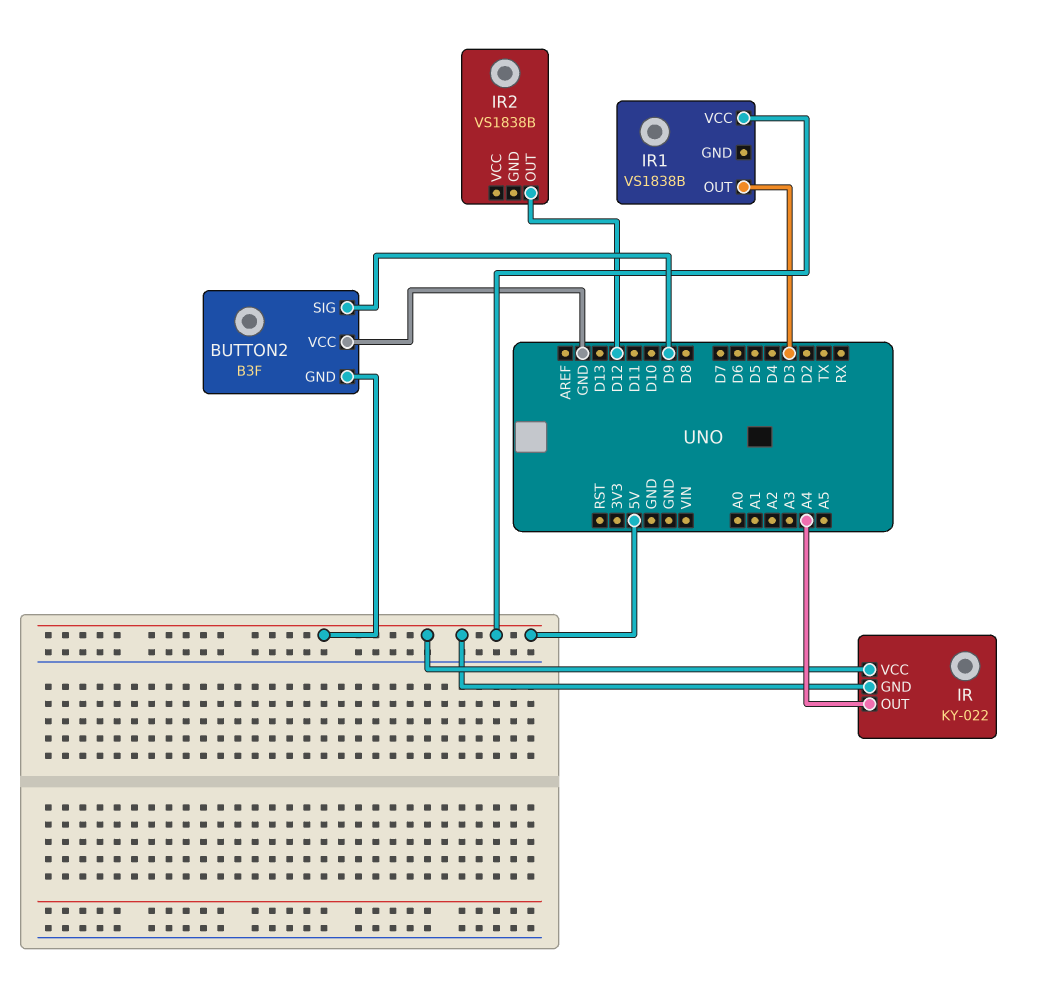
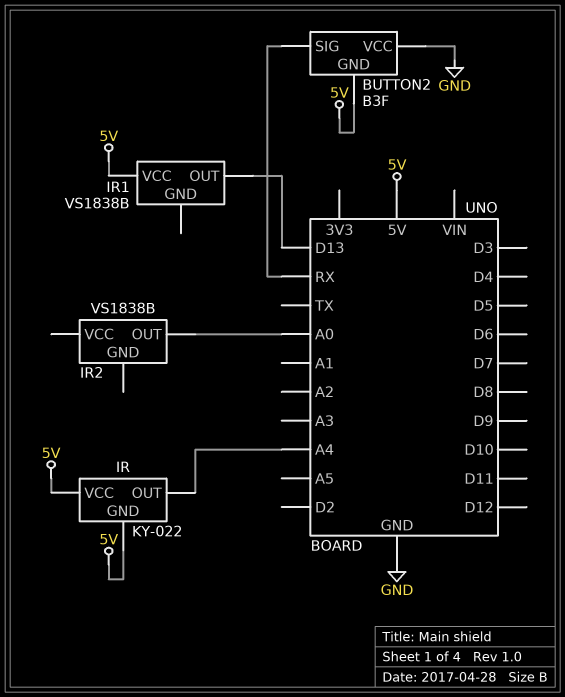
BUTTON2 pin SIG: D9 -> RX
IR1 pin OUT: D3 -> D13
IR2 pin OUT: D12 -> A0

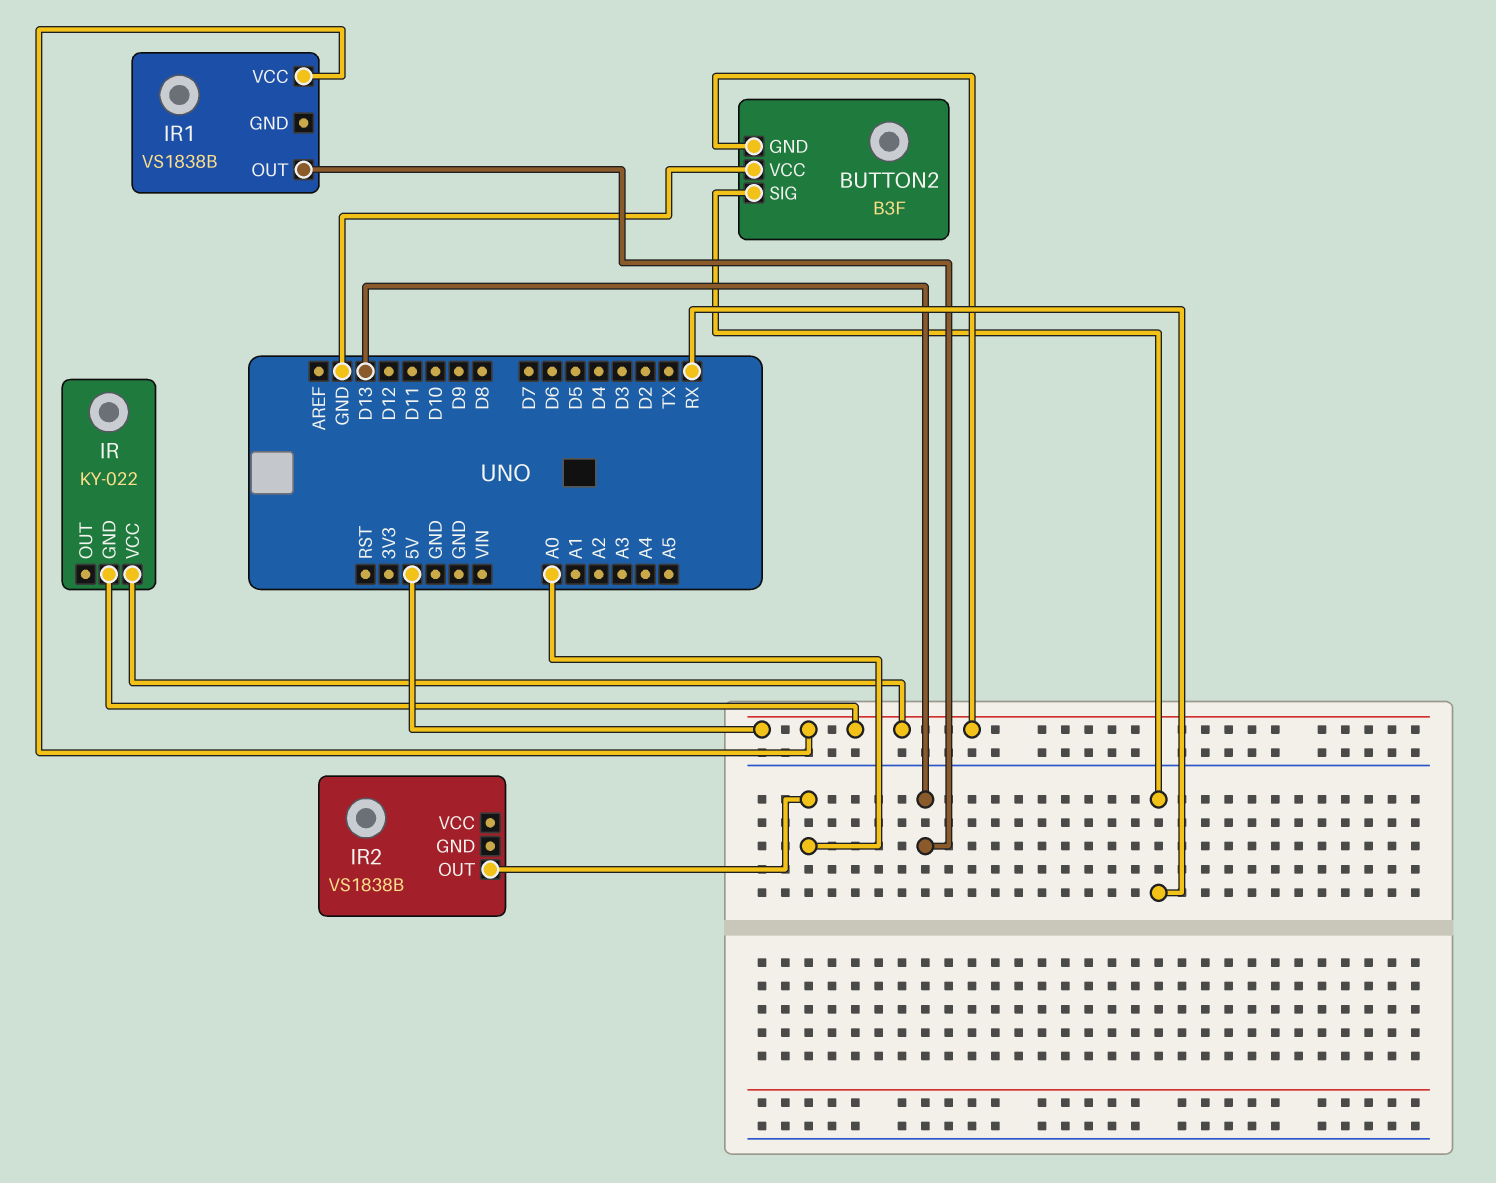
IR pin OUT: A4 -> none

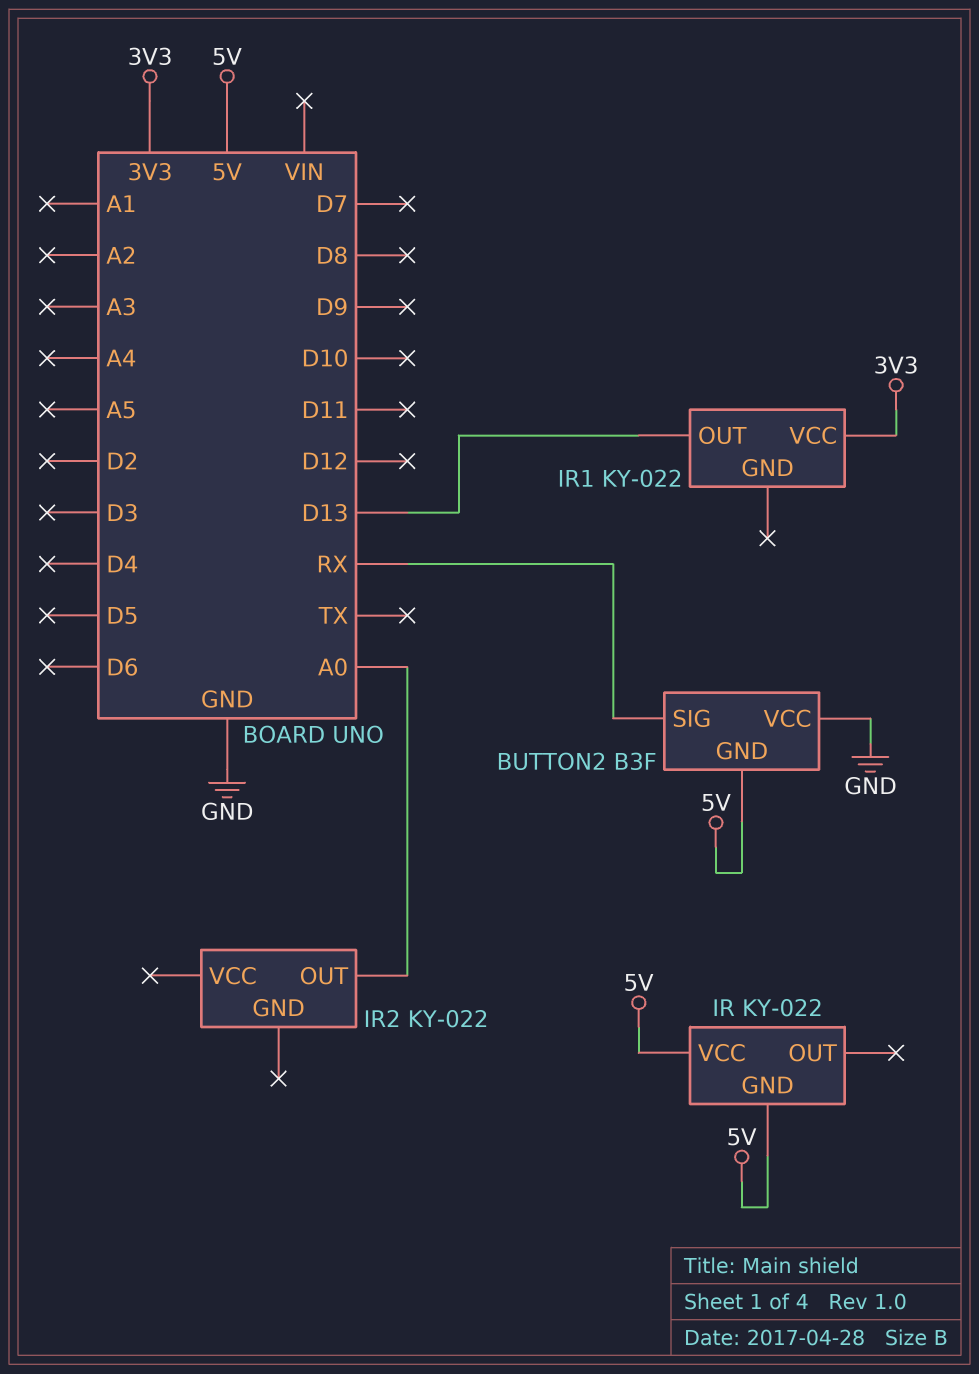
IR1: VS1838B -> KY-022
IR1 pin VCC: 5V -> 3V3
IR2: VS1838B -> KY-022

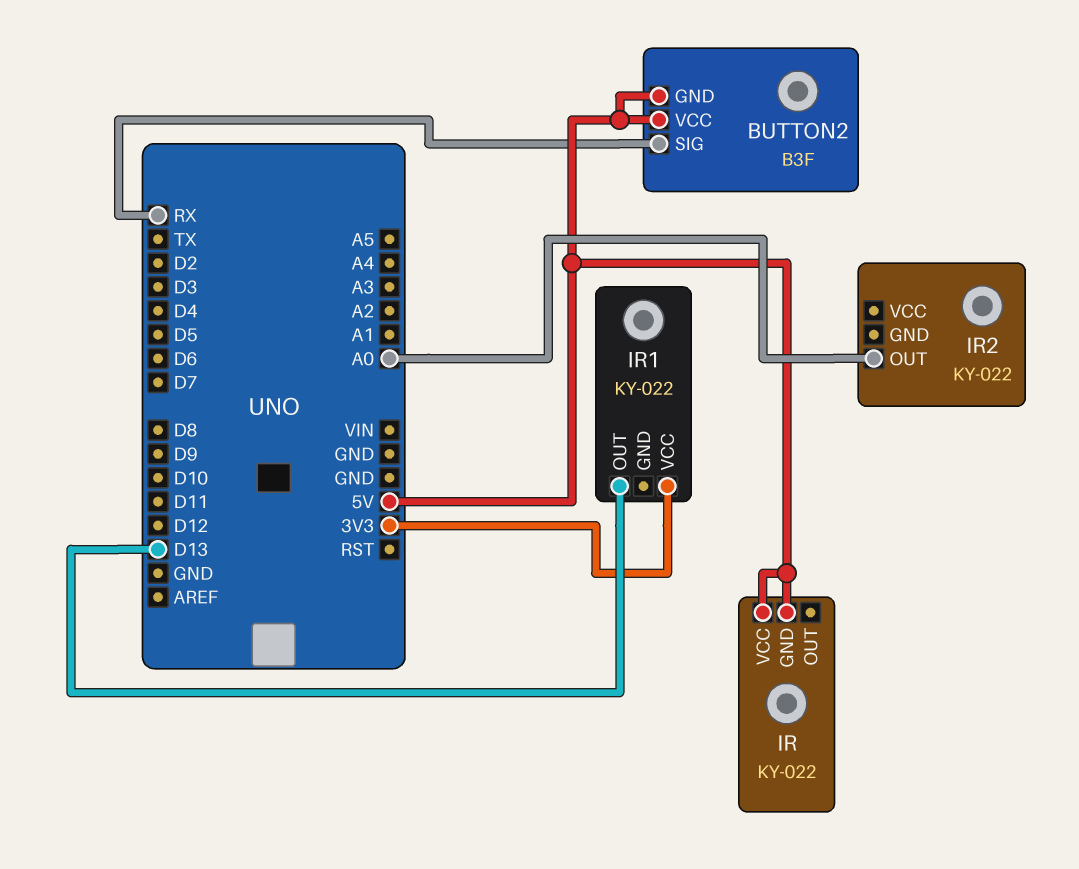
BUTTON2 pin VCC: GND -> 5V

